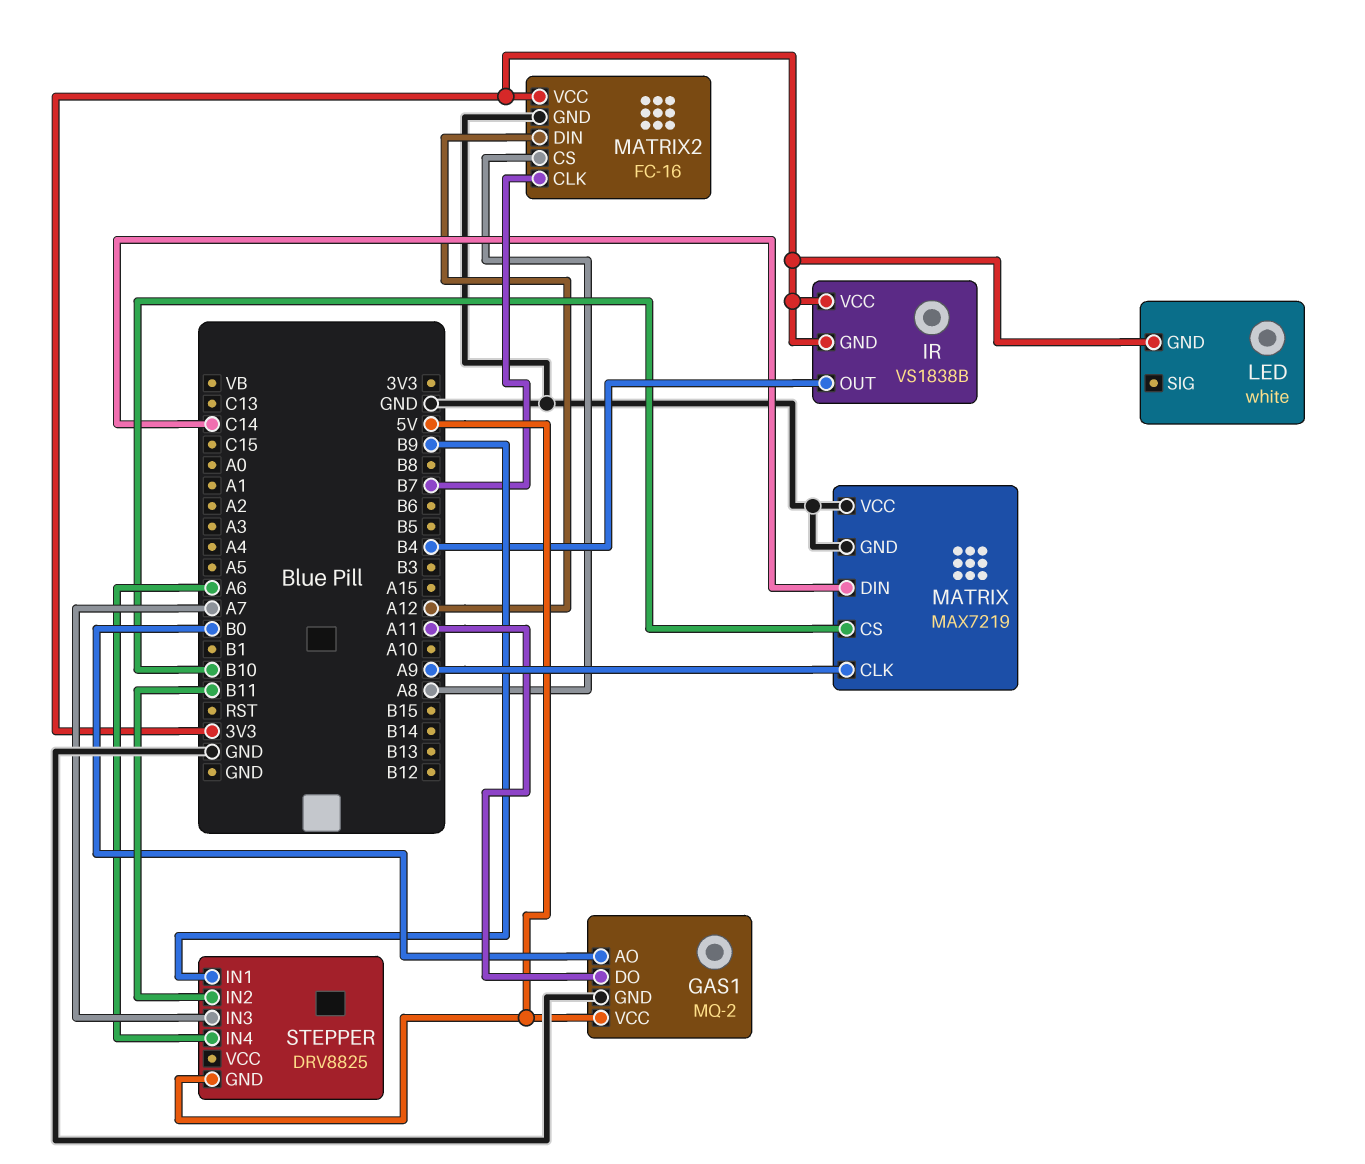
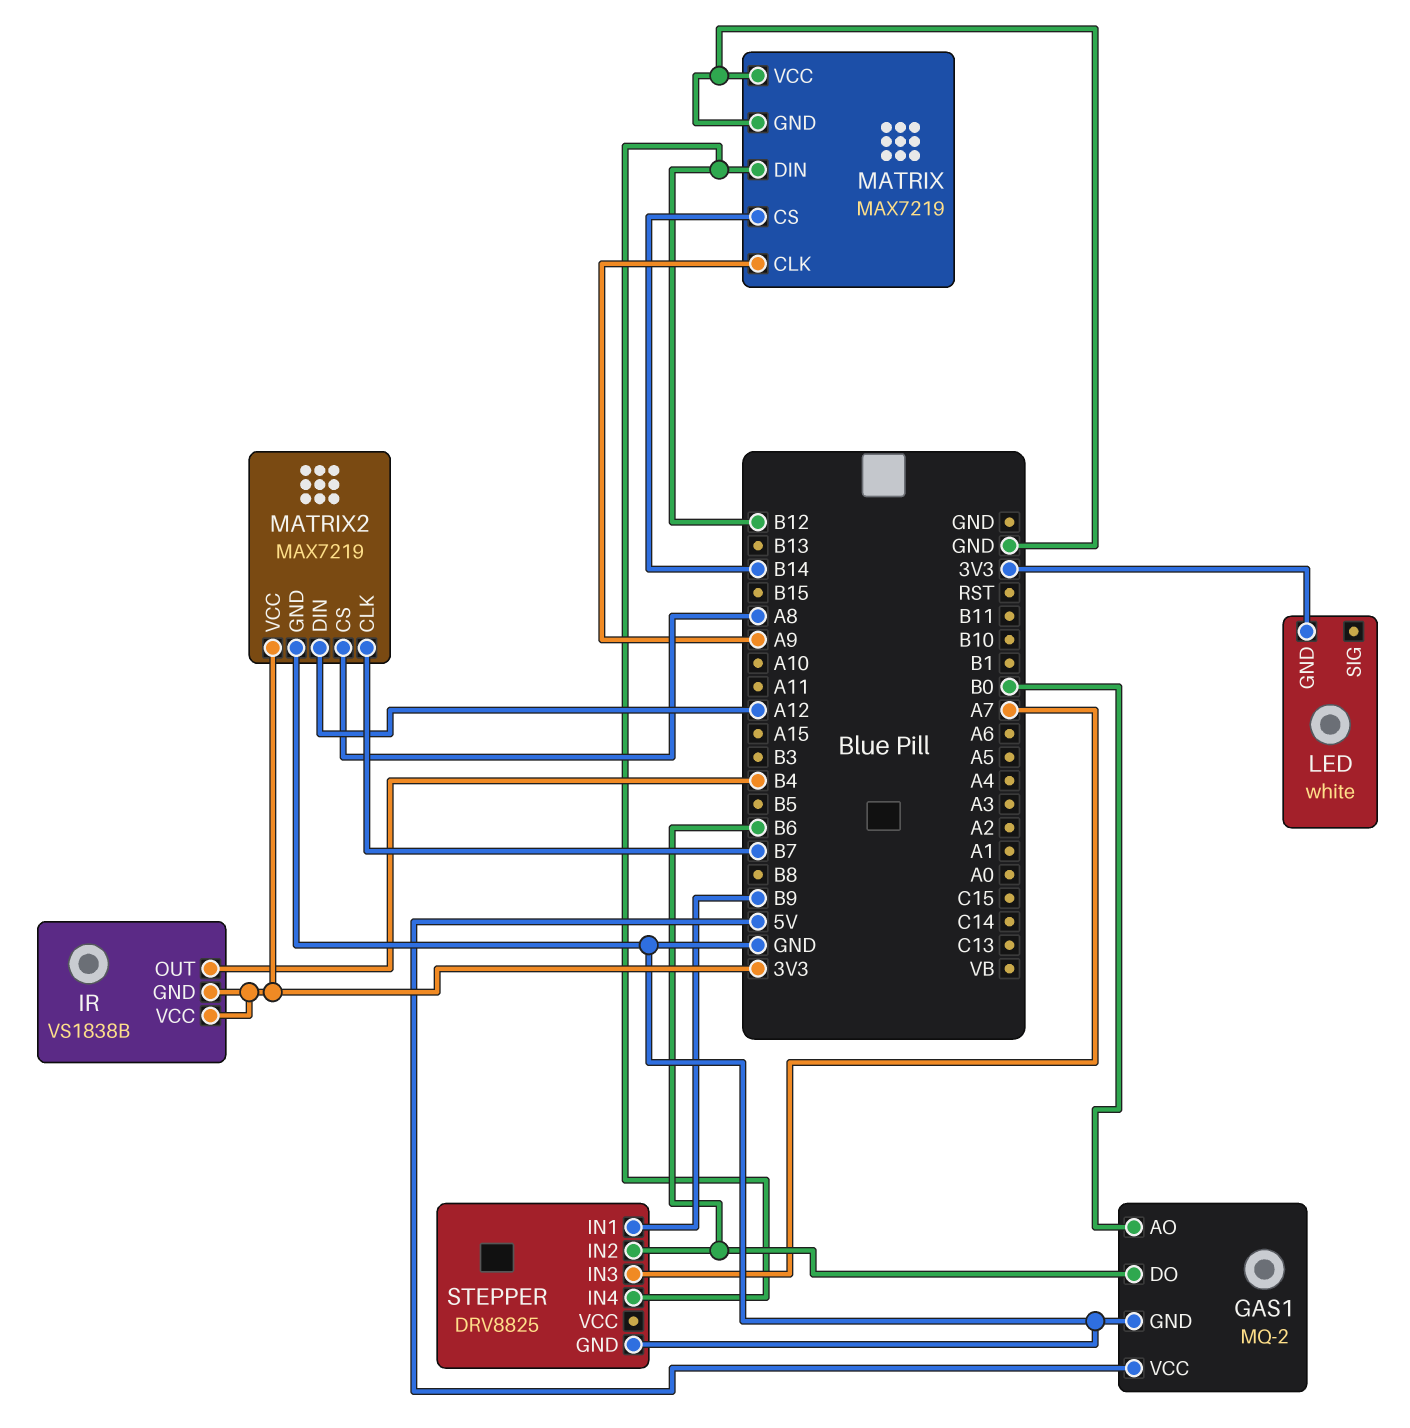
GAS1 pin DO: A11 -> B6
MATRIX pin CS: B10 -> B14
MATRIX pin DIN: C14 -> B12
MATRIX2: FC-16 -> MAX7219
STEPPER pin GND: 5V -> GND
STEPPER pin IN2: B11 -> B6
STEPPER pin IN4: A6 -> B12

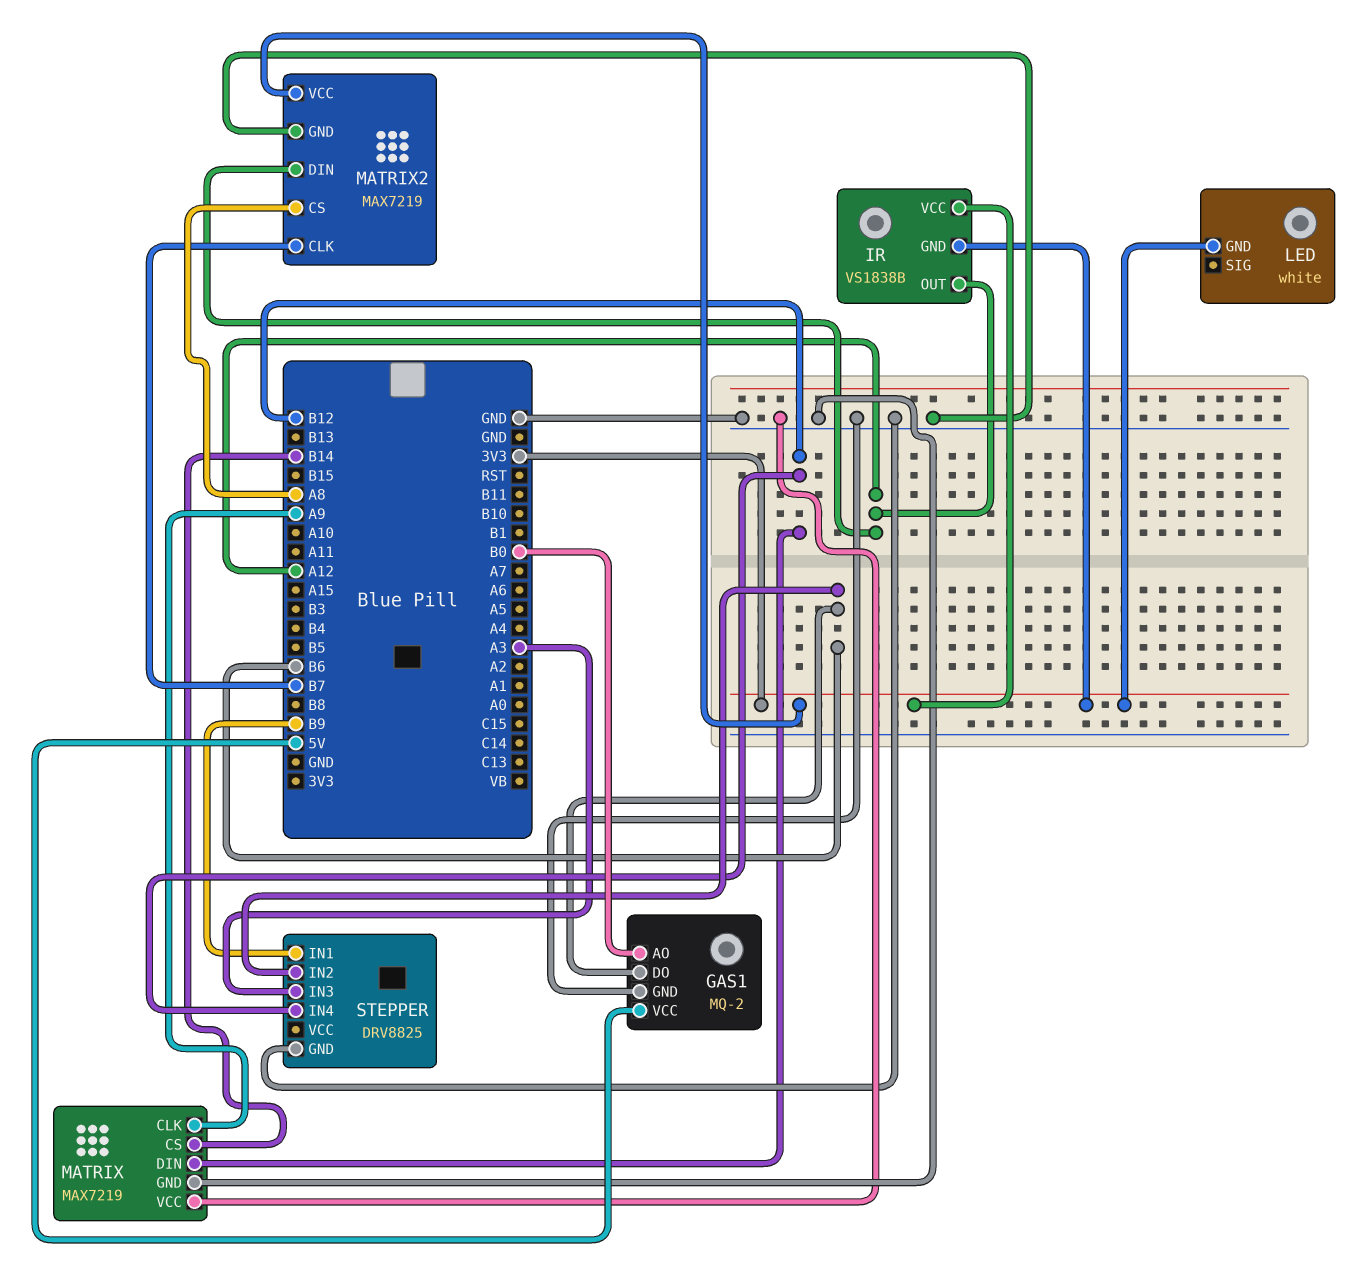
IR pin OUT: B4 -> A12
STEPPER pin IN3: A7 -> A3

